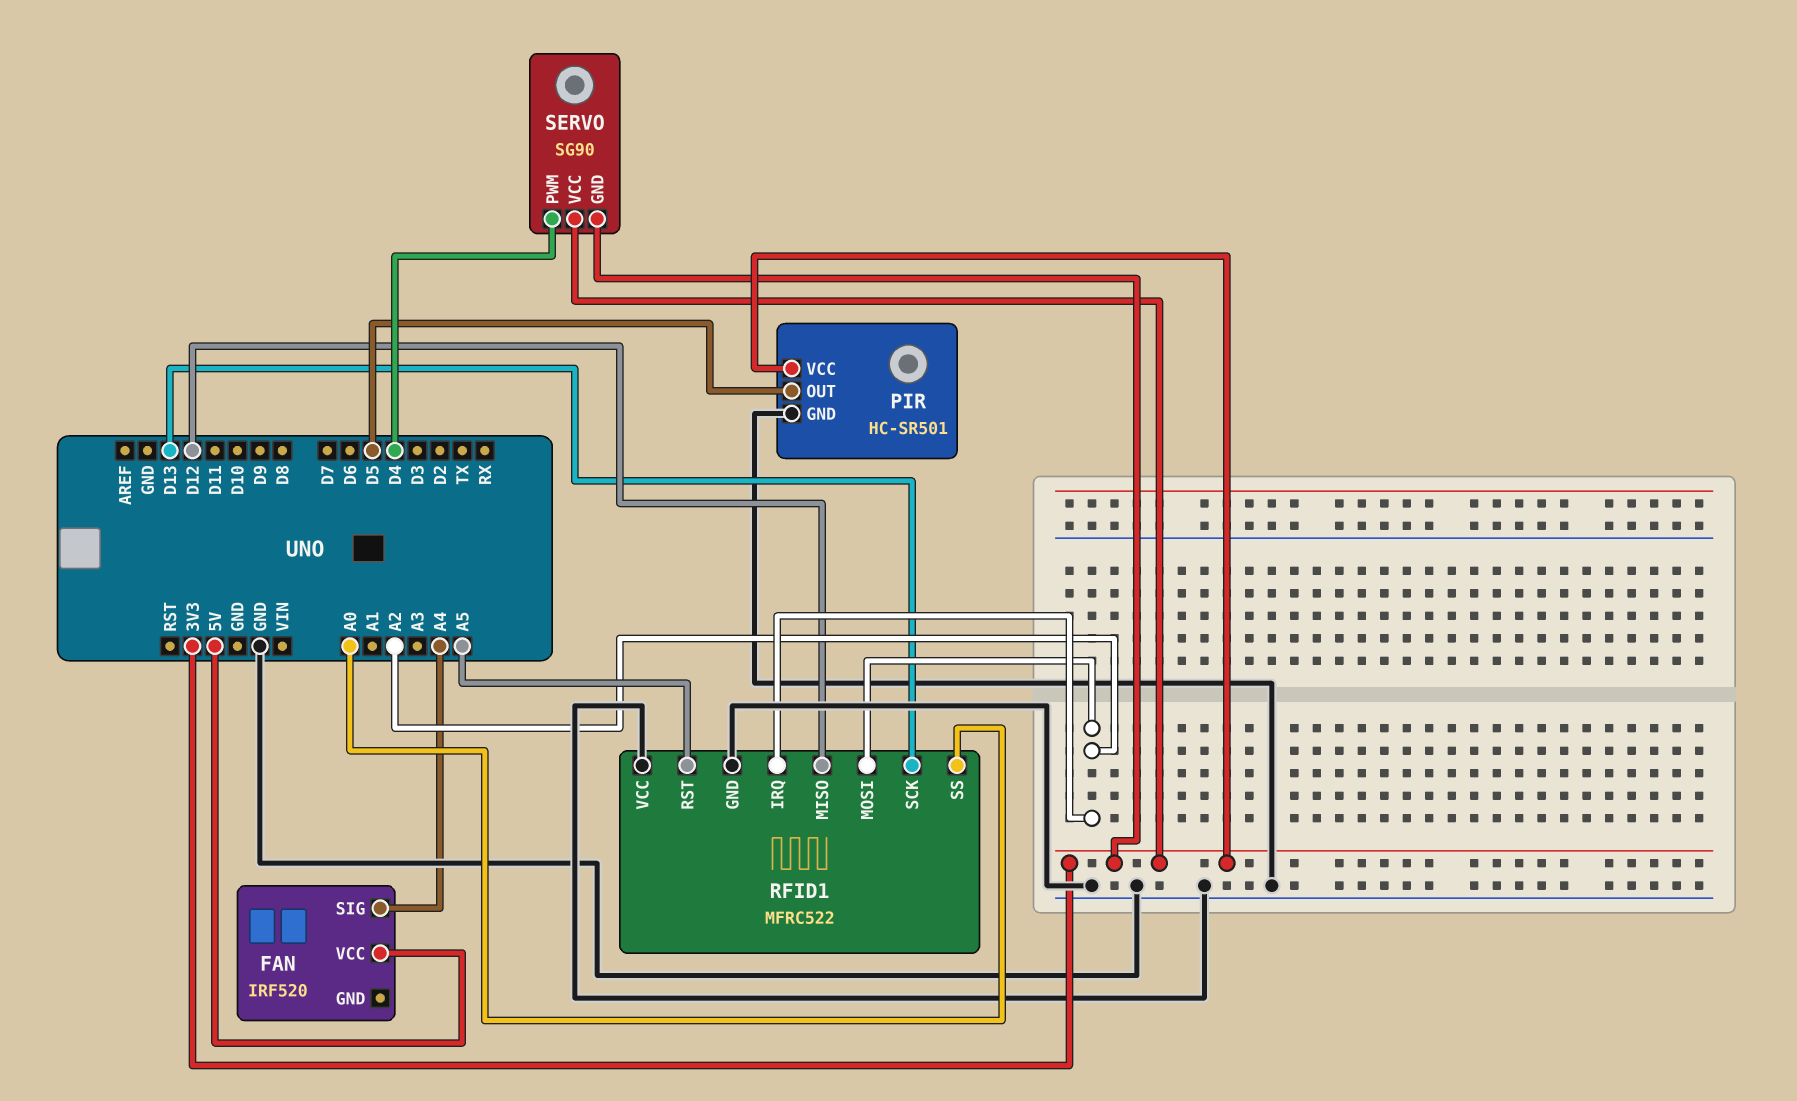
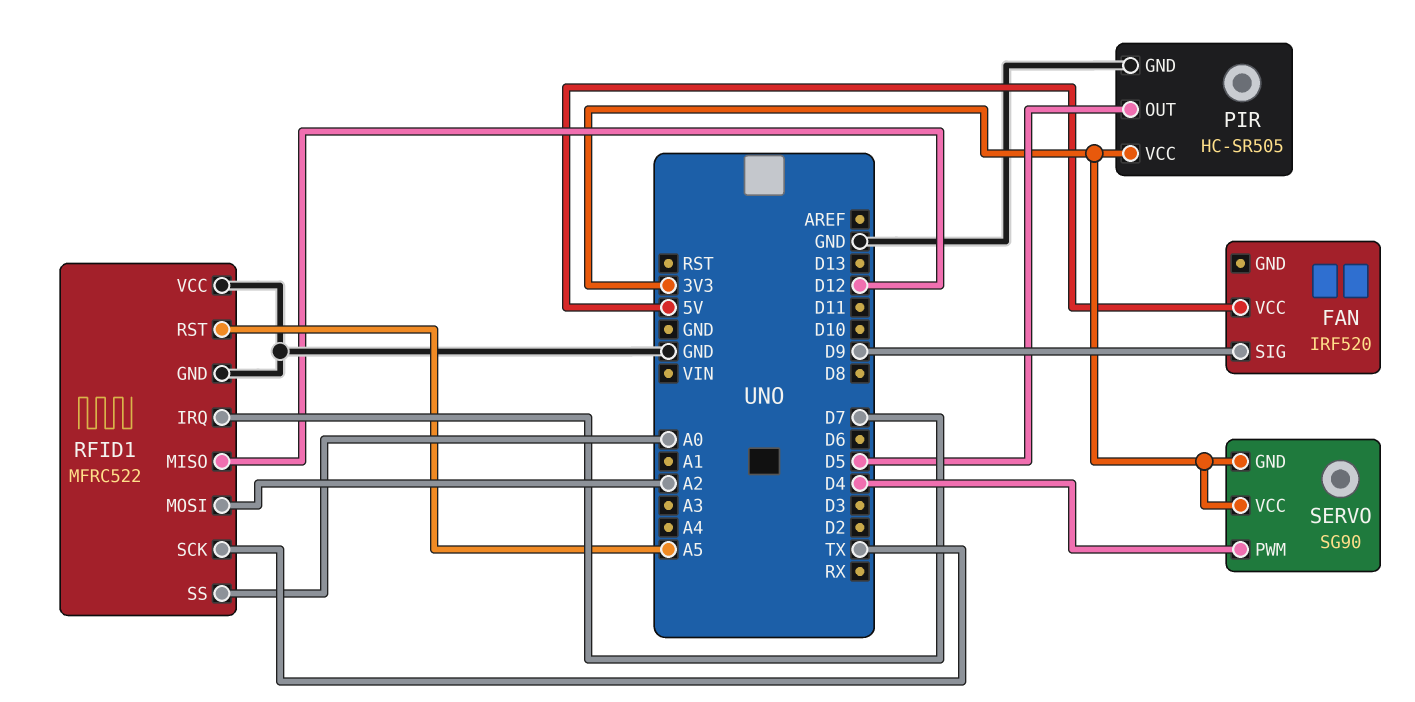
FAN pin SIG: A4 -> D9
PIR: HC-SR501 -> HC-SR505
RFID1 pin IRQ: A2 -> D7
RFID1 pin SCK: D13 -> TX

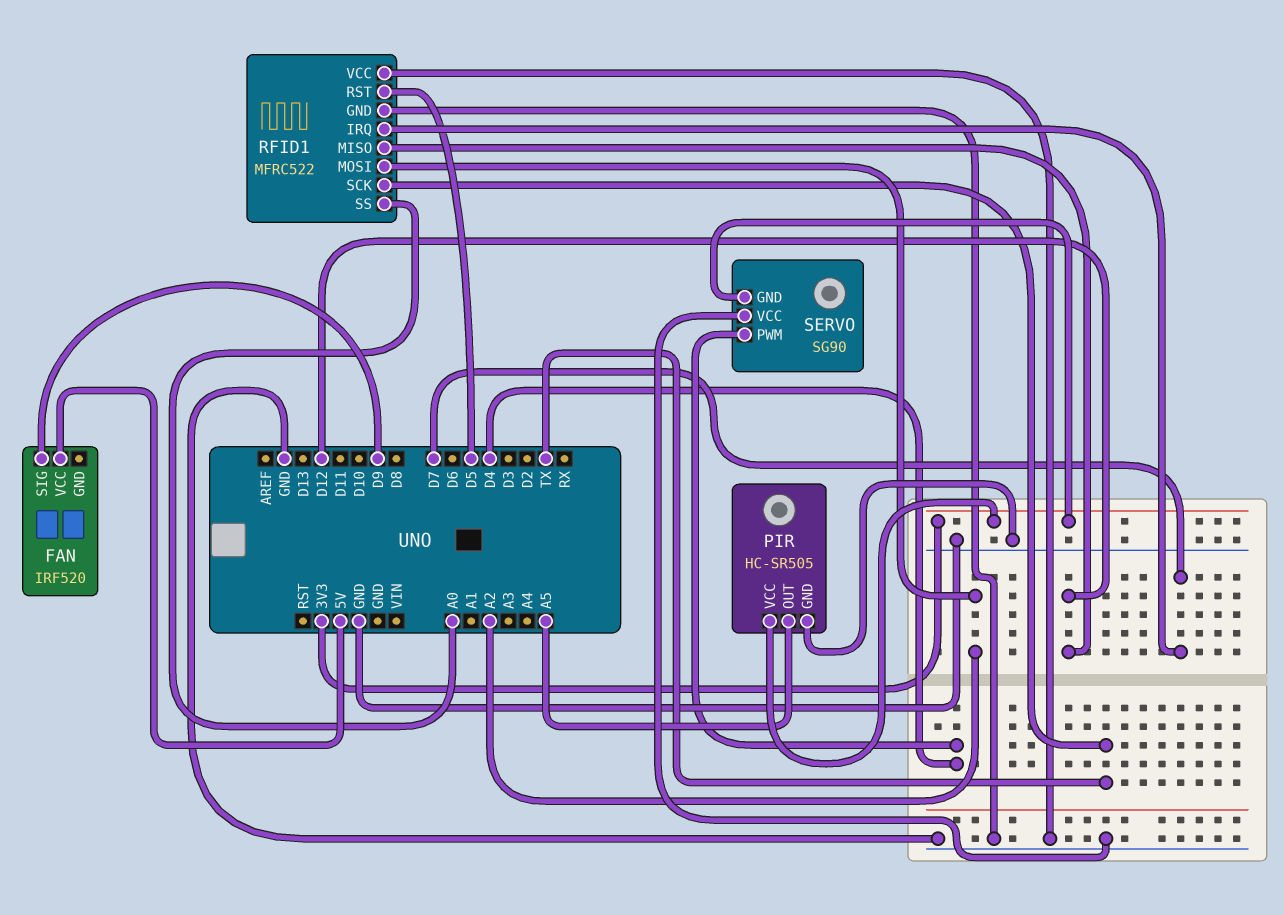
PIR pin OUT: D5 -> A5
RFID1 pin RST: A5 -> D5
SERVO pin VCC: 3V3 -> GND

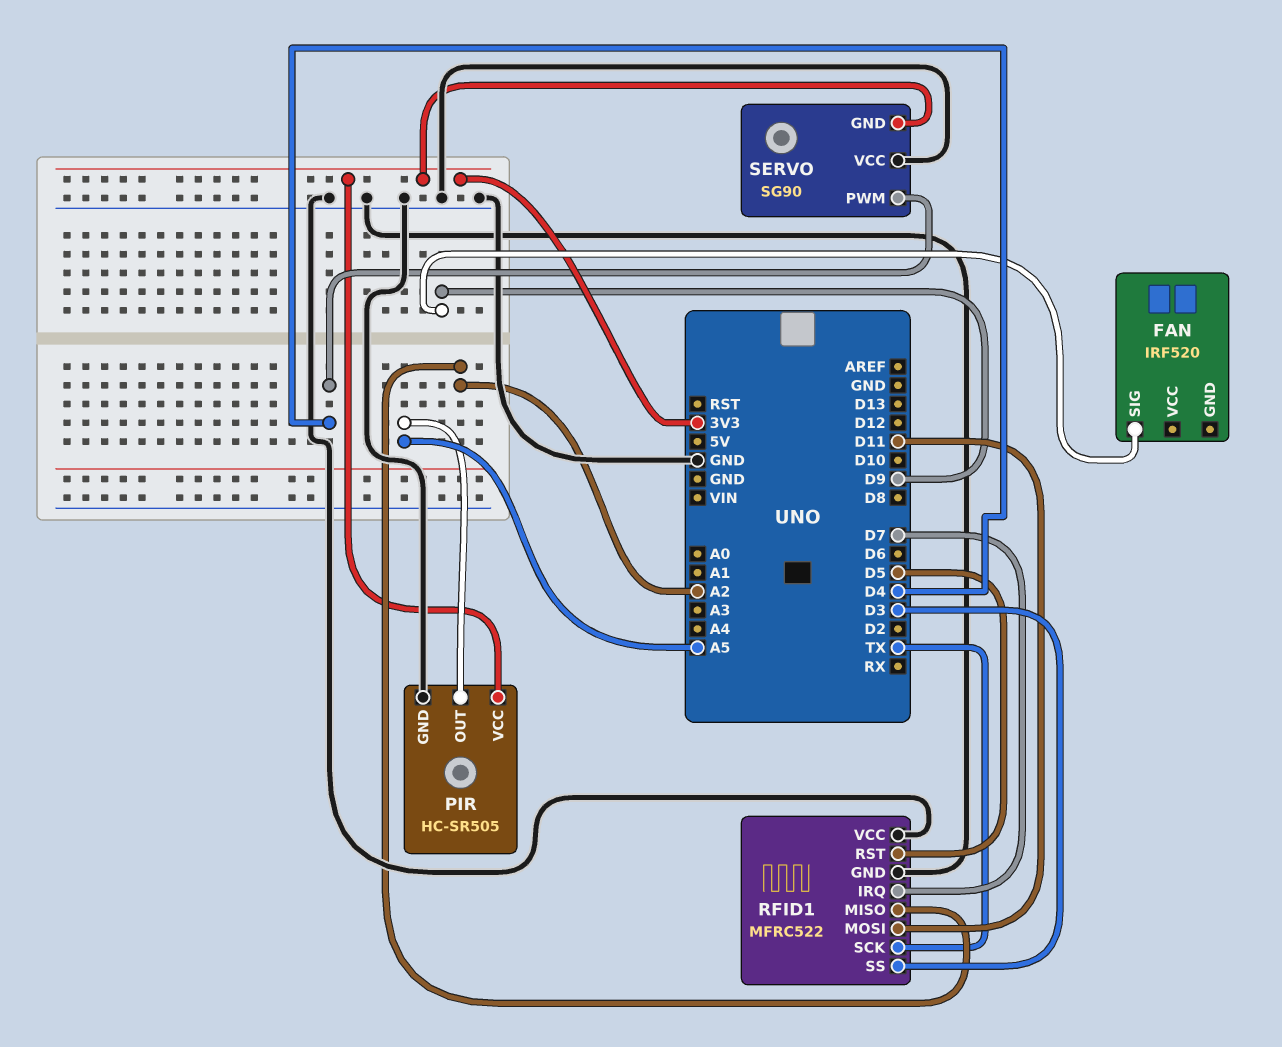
FAN pin VCC: 5V -> none
RFID1 pin MISO: D12 -> A2
RFID1 pin MOSI: A2 -> D11
RFID1 pin SS: A0 -> D3

